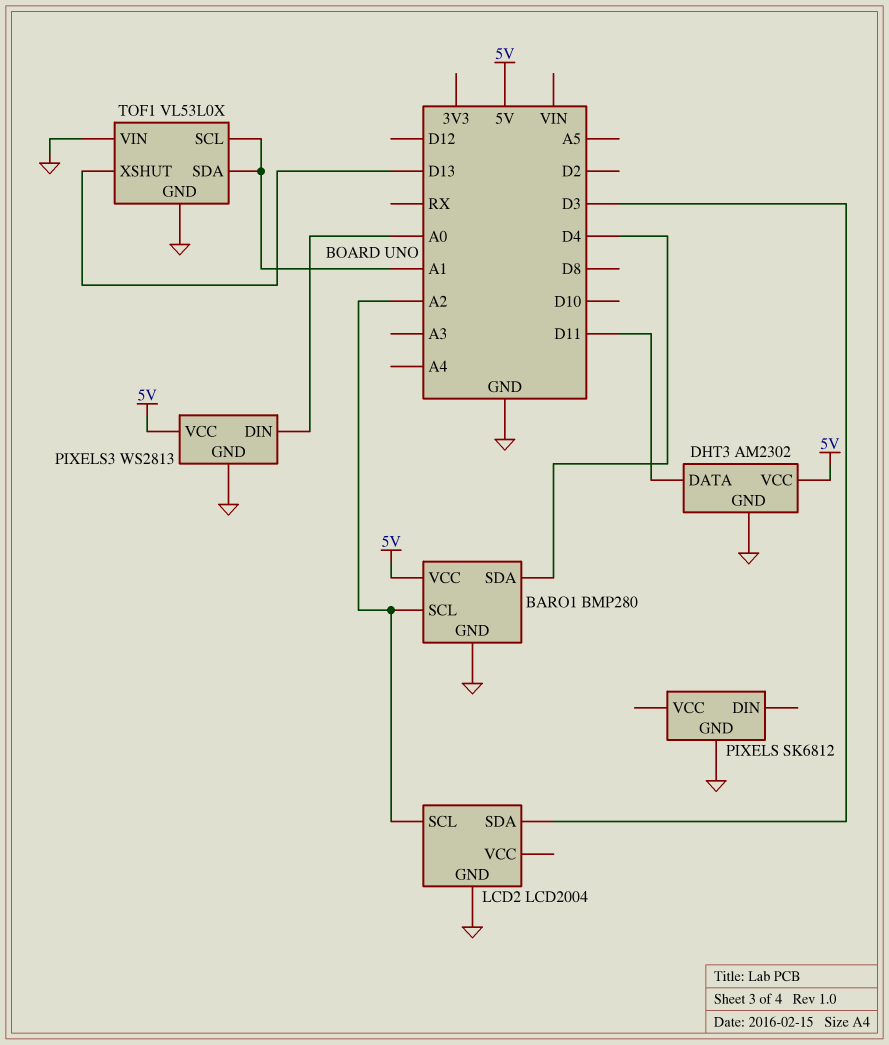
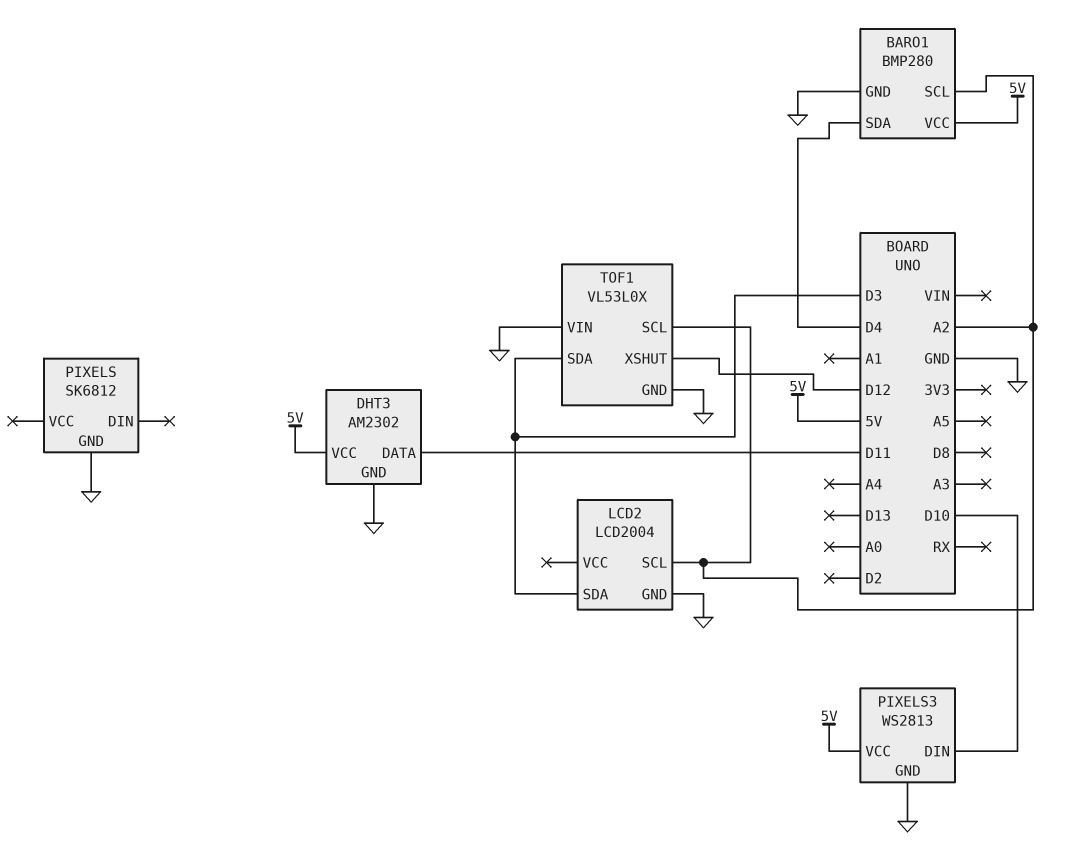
PIXELS3 pin DIN: A0 -> D10
TOF1 pin SCL: A1 -> A2
TOF1 pin SDA: A1 -> D3
TOF1 pin XSHUT: D13 -> D12

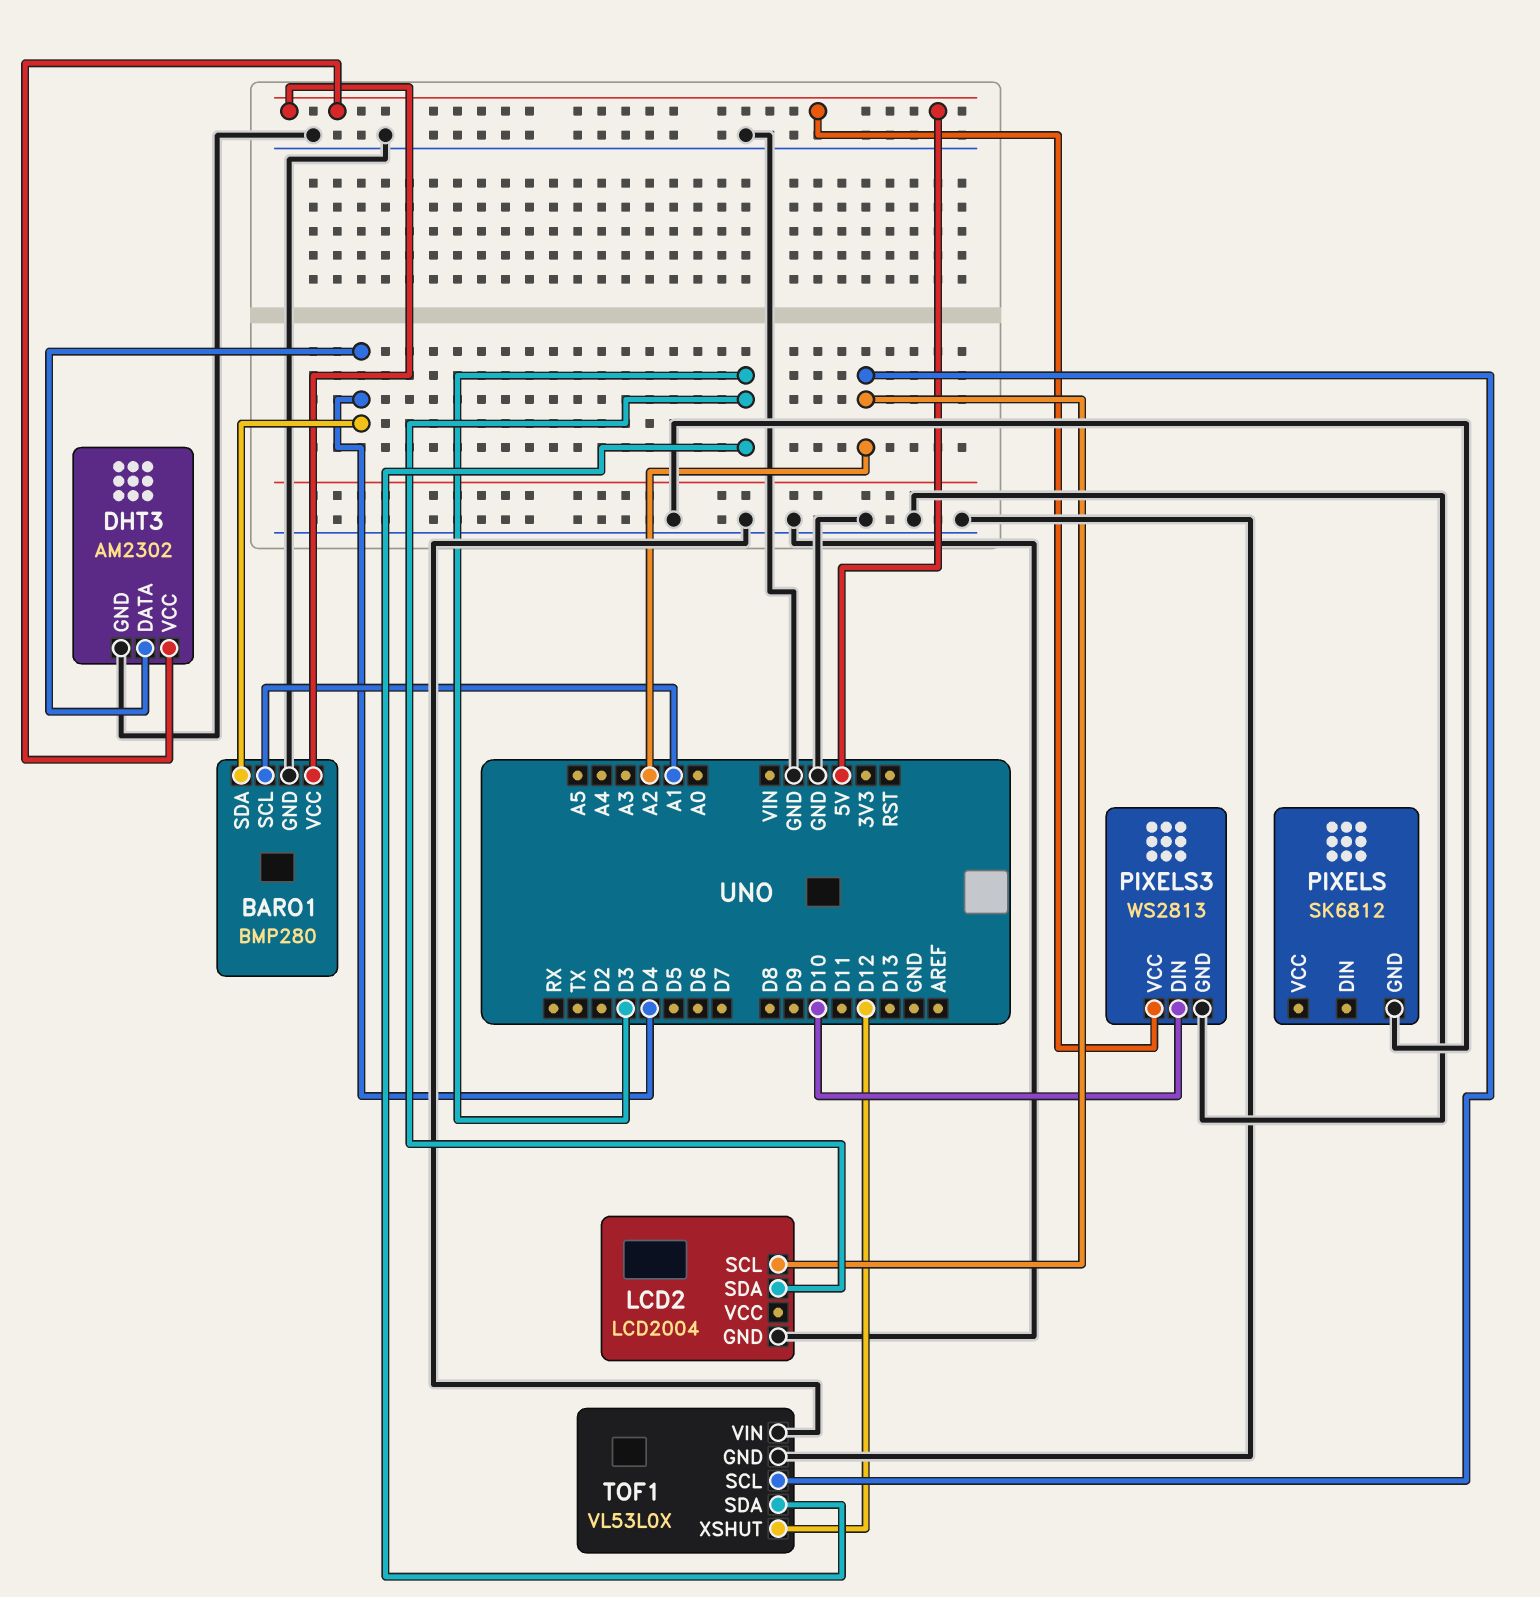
BARO1 pin SCL: A2 -> A1
DHT3 pin DATA: D11 -> D4

